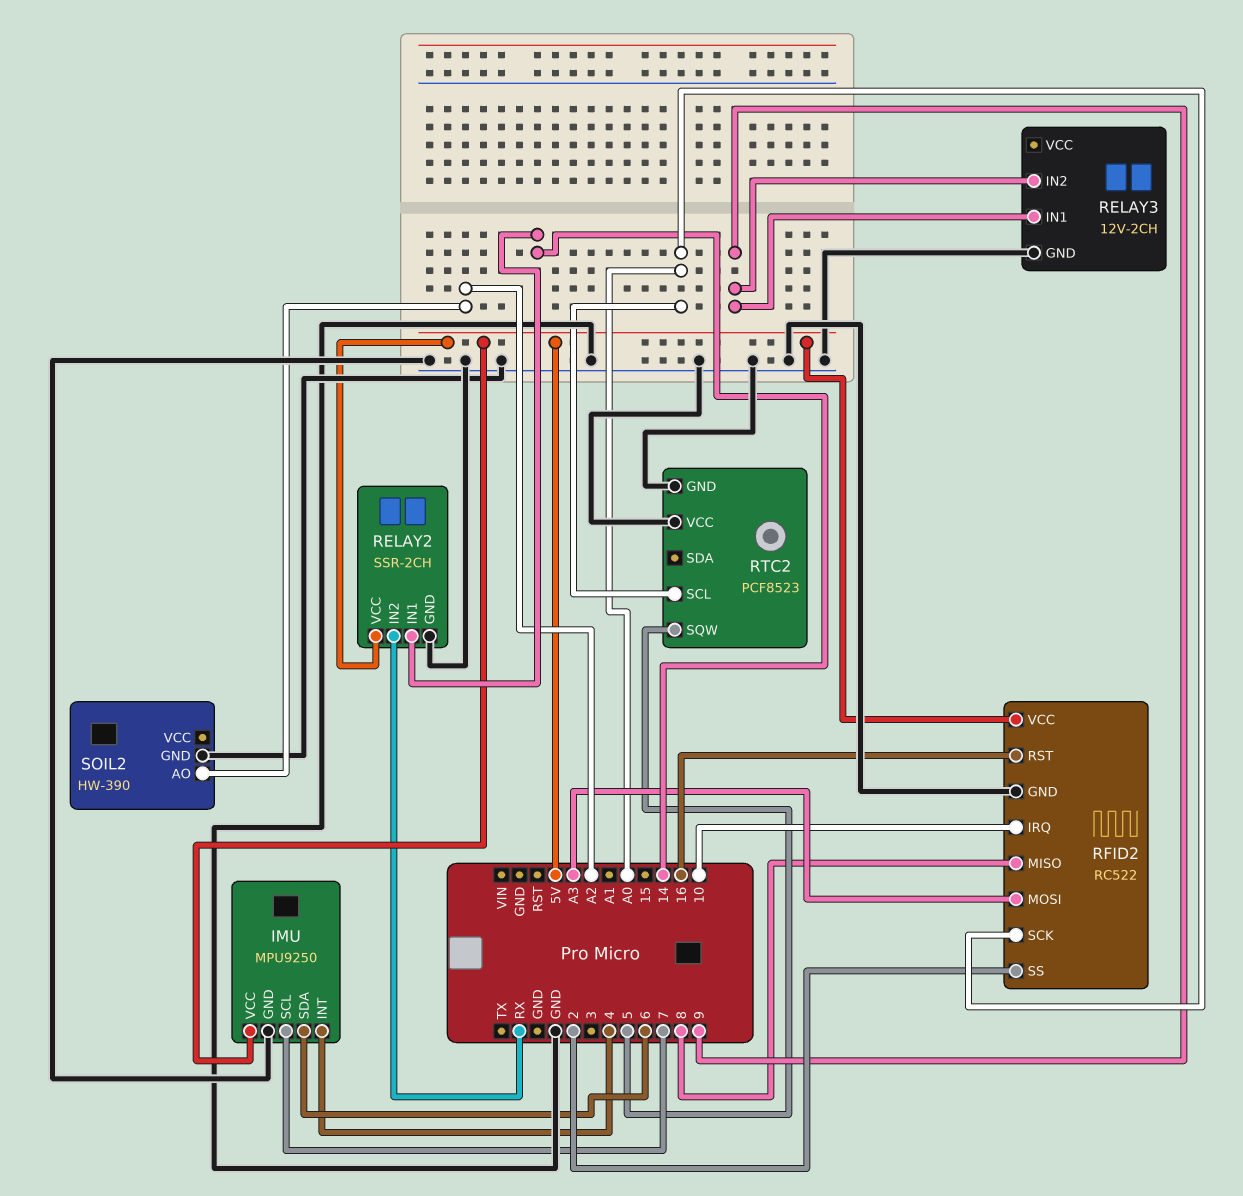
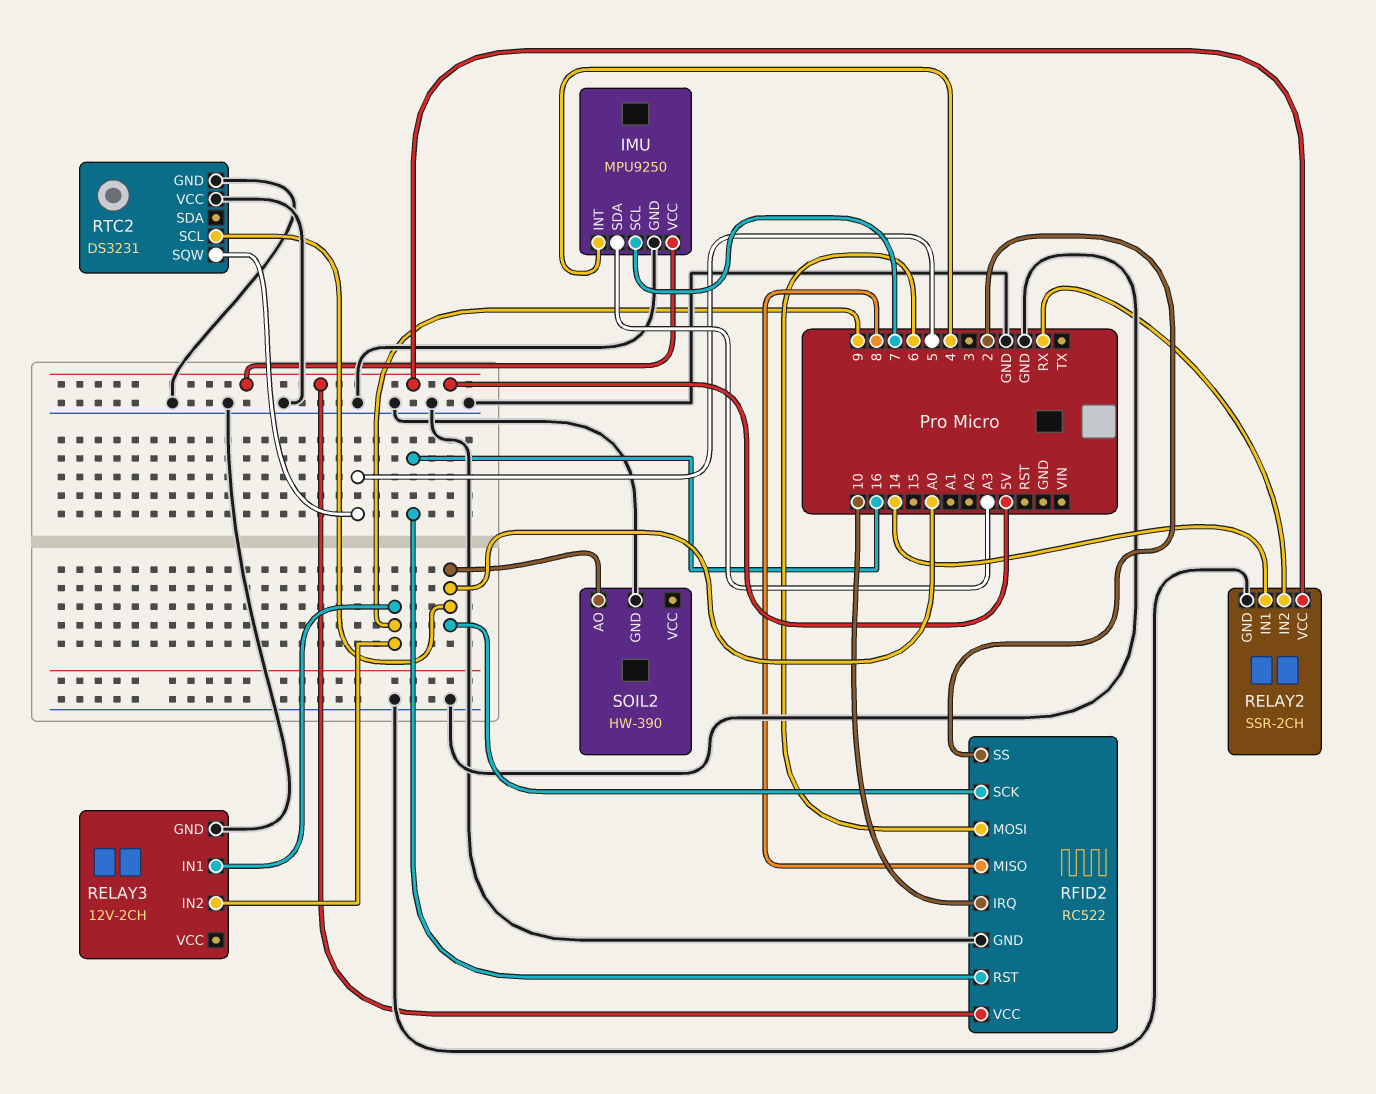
IMU pin SDA: 6 -> A3
RFID2 pin MOSI: A3 -> 6
RTC2: PCF8523 -> DS3231
SOIL2 pin AO: A2 -> A0

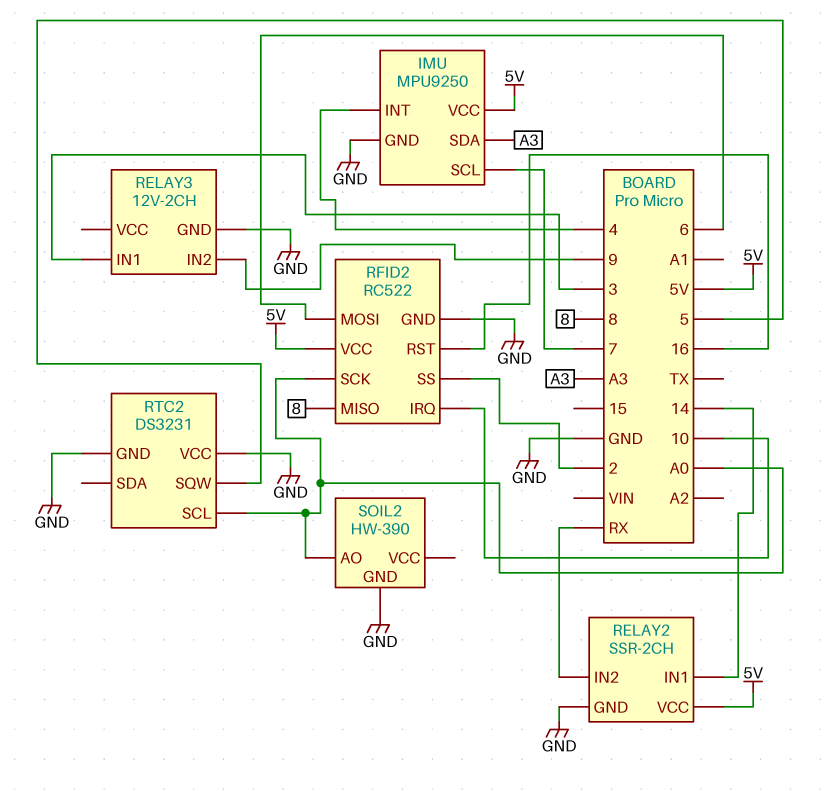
RELAY3 pin IN1: 9 -> 3

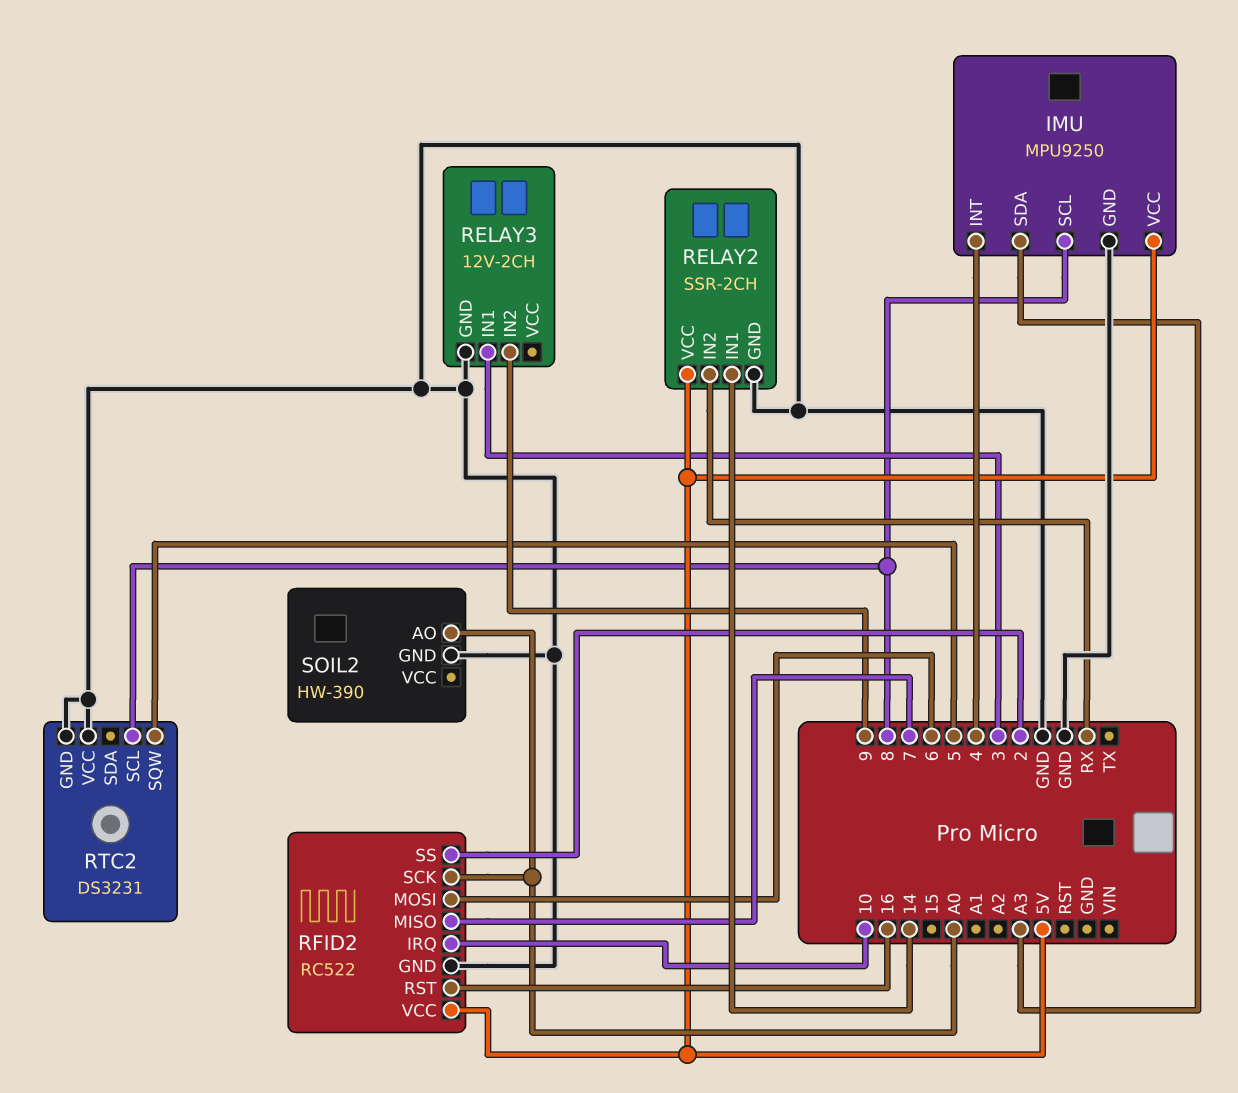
IMU pin SCL: 7 -> 8
RFID2 pin MISO: 8 -> 7
RTC2 pin SCL: A0 -> 8

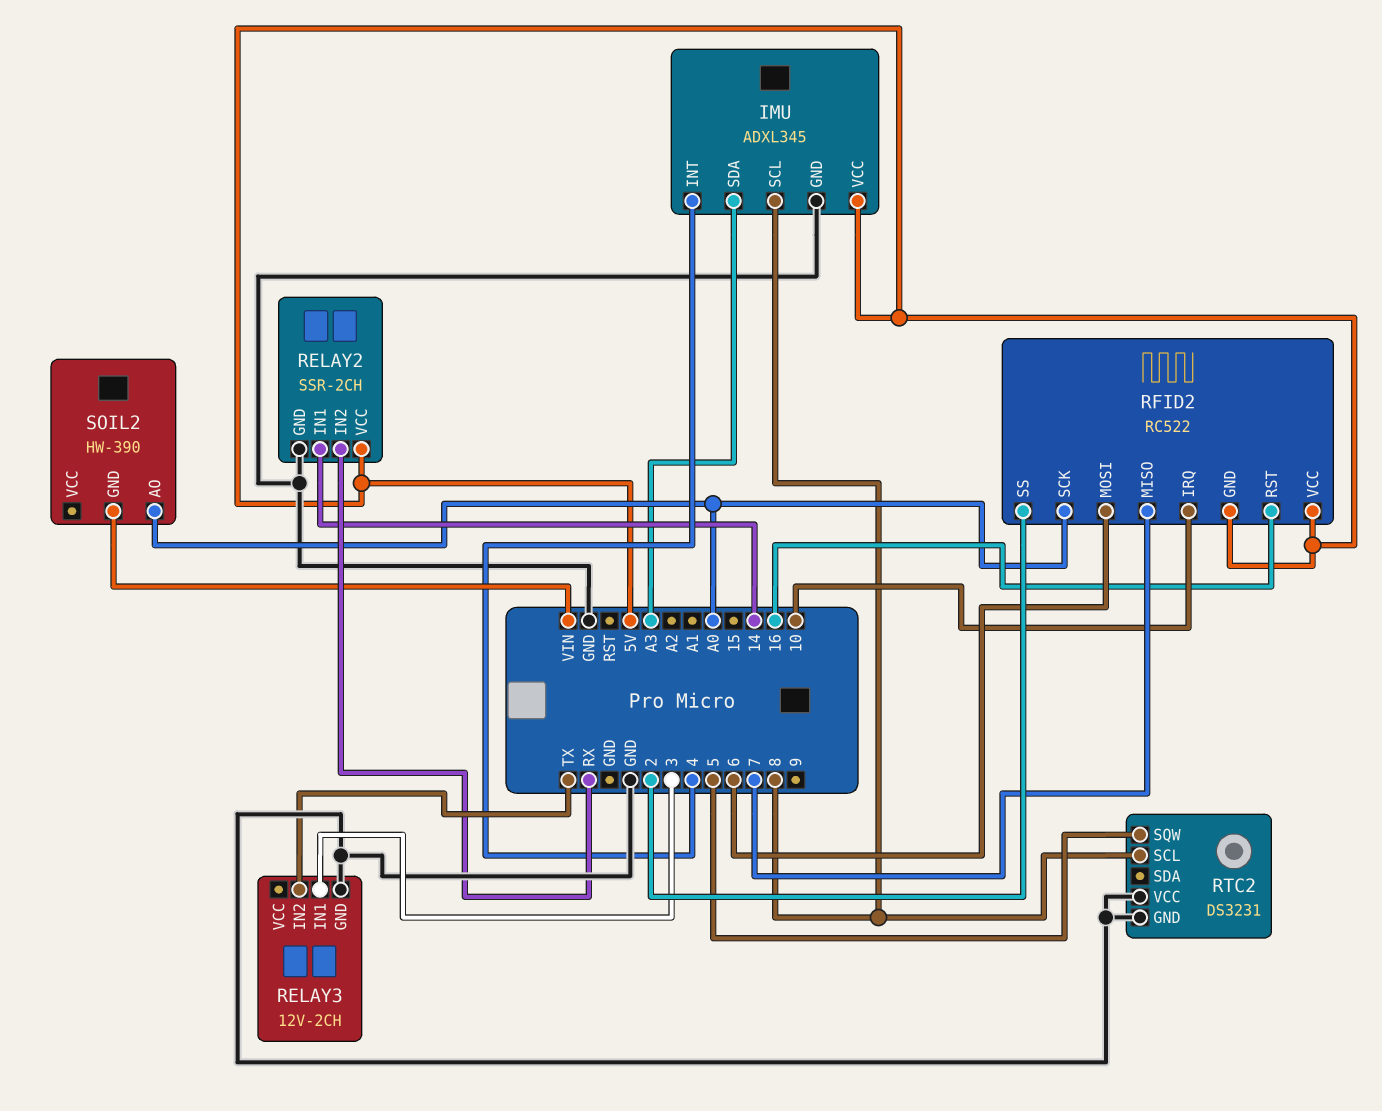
IMU: MPU9250 -> ADXL345
RELAY3 pin IN2: 9 -> TX
RFID2 pin GND: GND -> 5V
SOIL2 pin GND: GND -> VIN

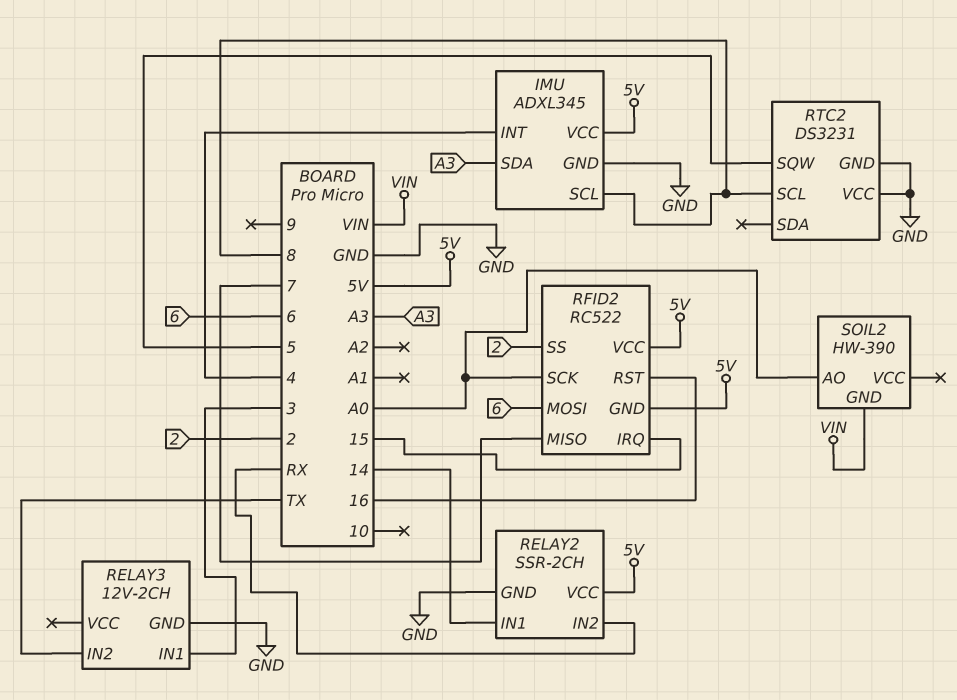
RFID2 pin IRQ: 10 -> 15

